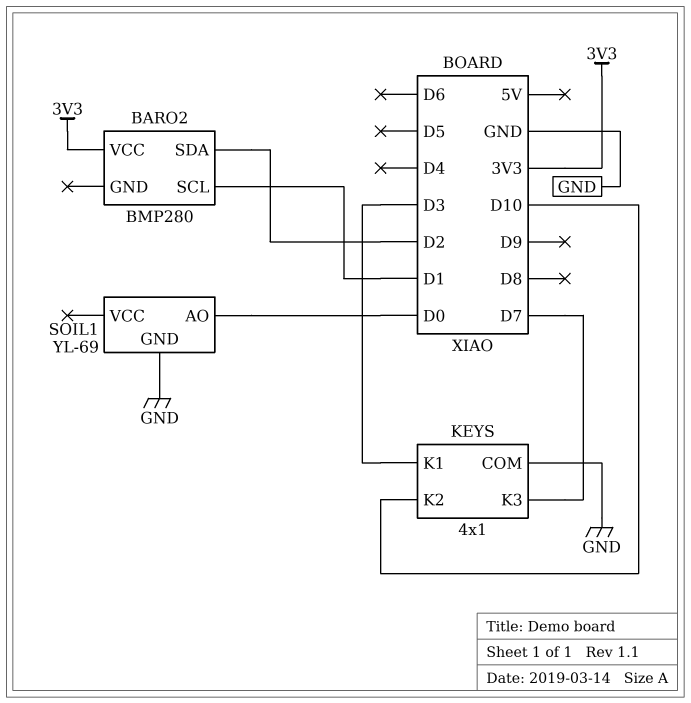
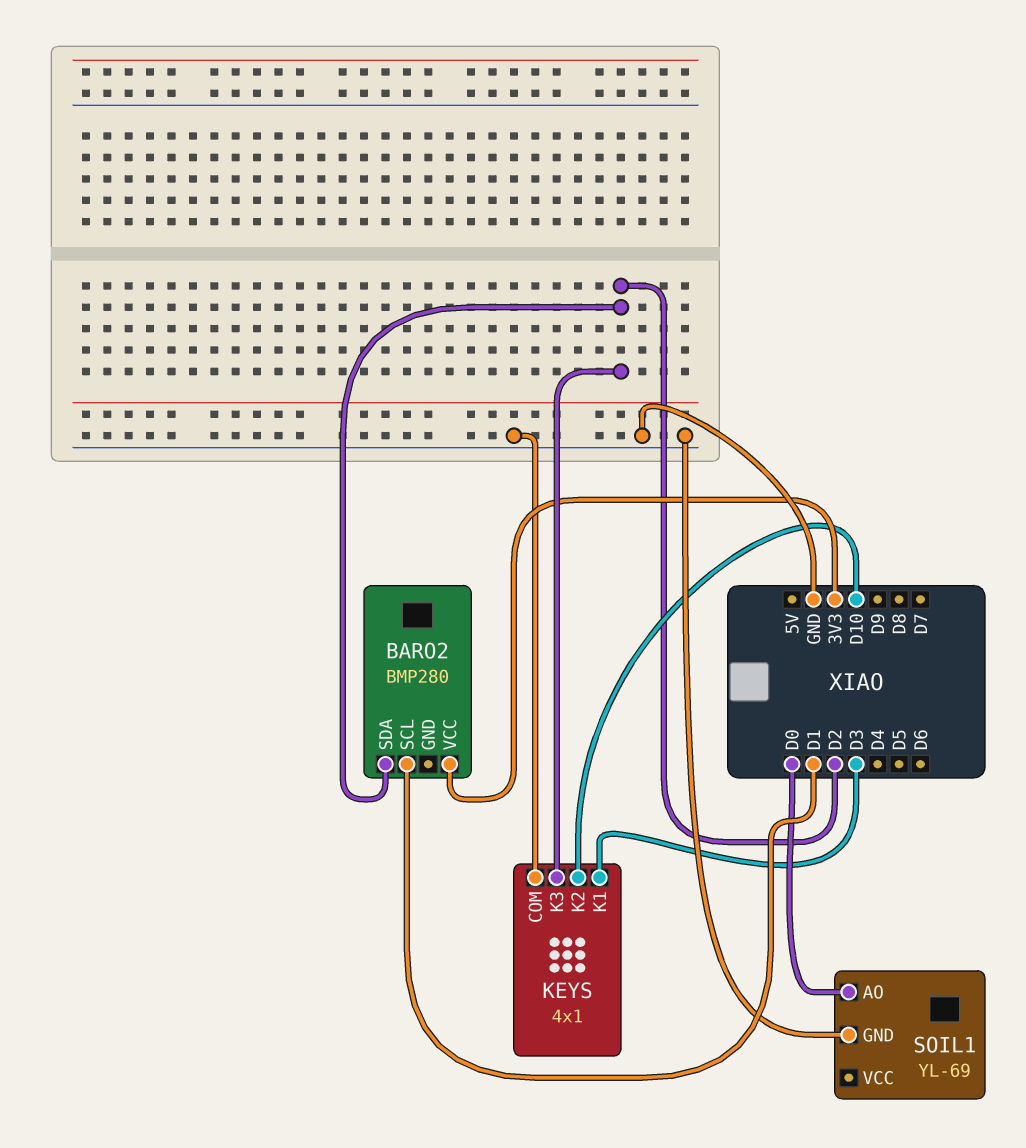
KEYS pin K3: D7 -> D2

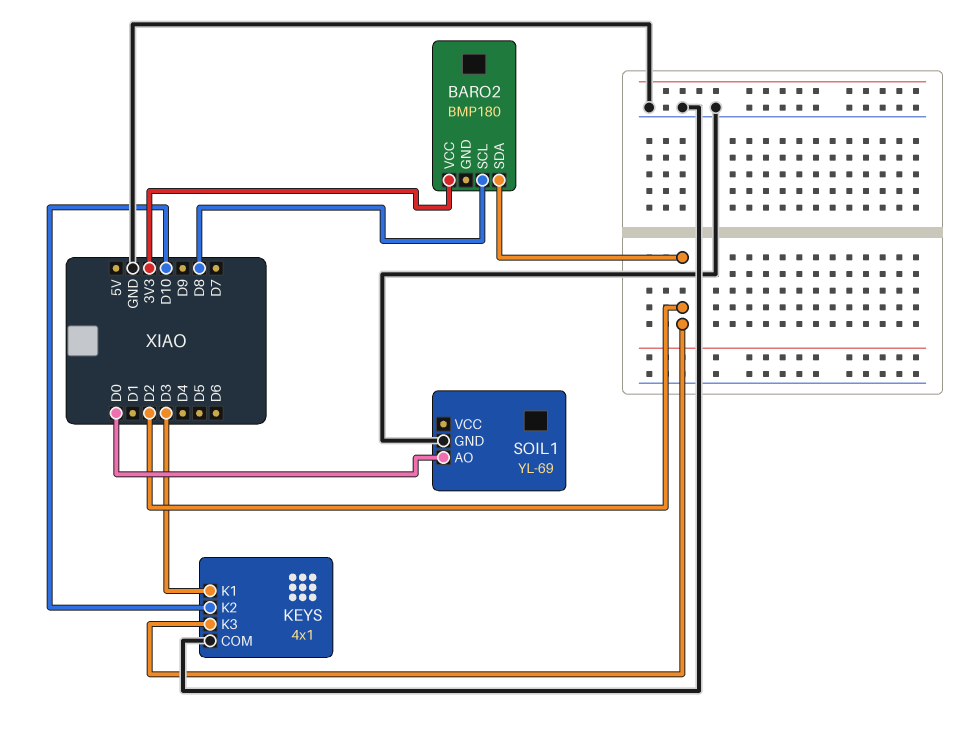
BARO2: BMP280 -> BMP180
BARO2 pin SCL: D1 -> D8

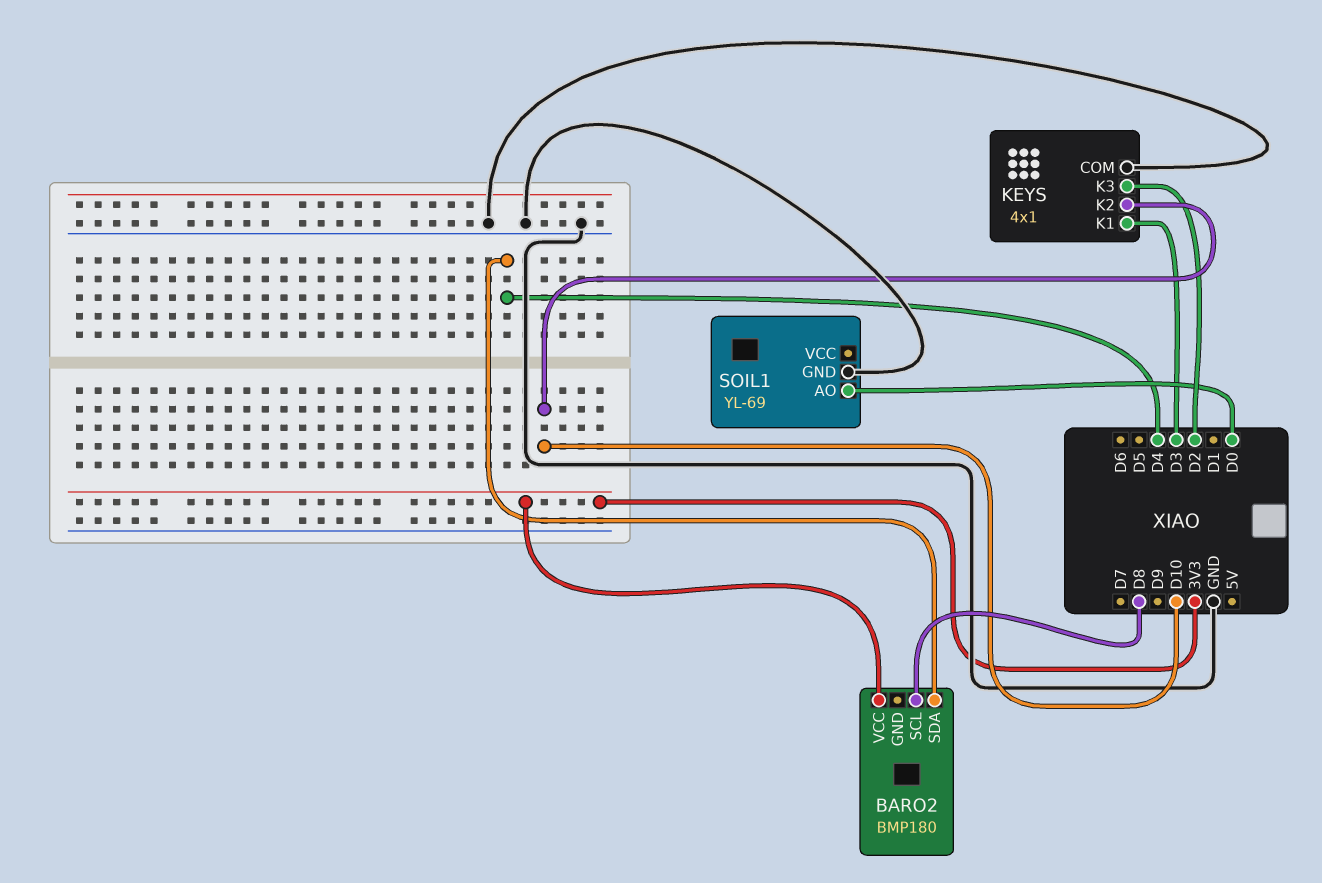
BARO2 pin SDA: D2 -> D4

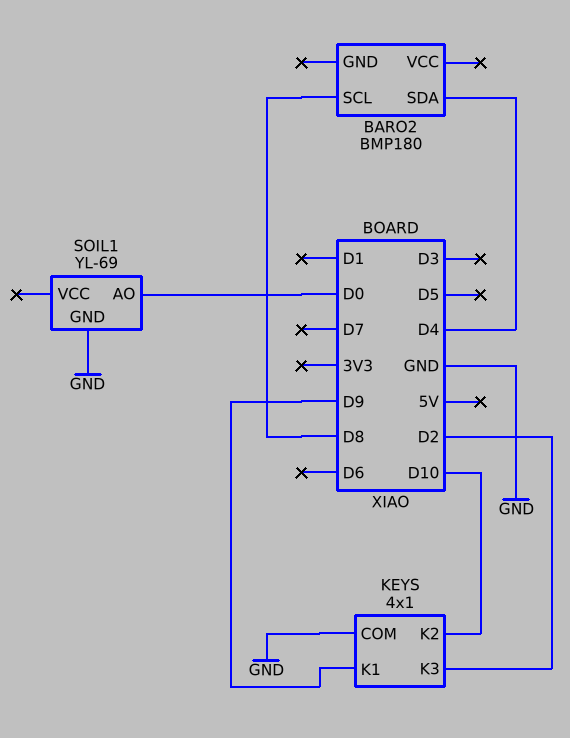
BARO2 pin VCC: 3V3 -> none
KEYS pin K1: D3 -> D9

